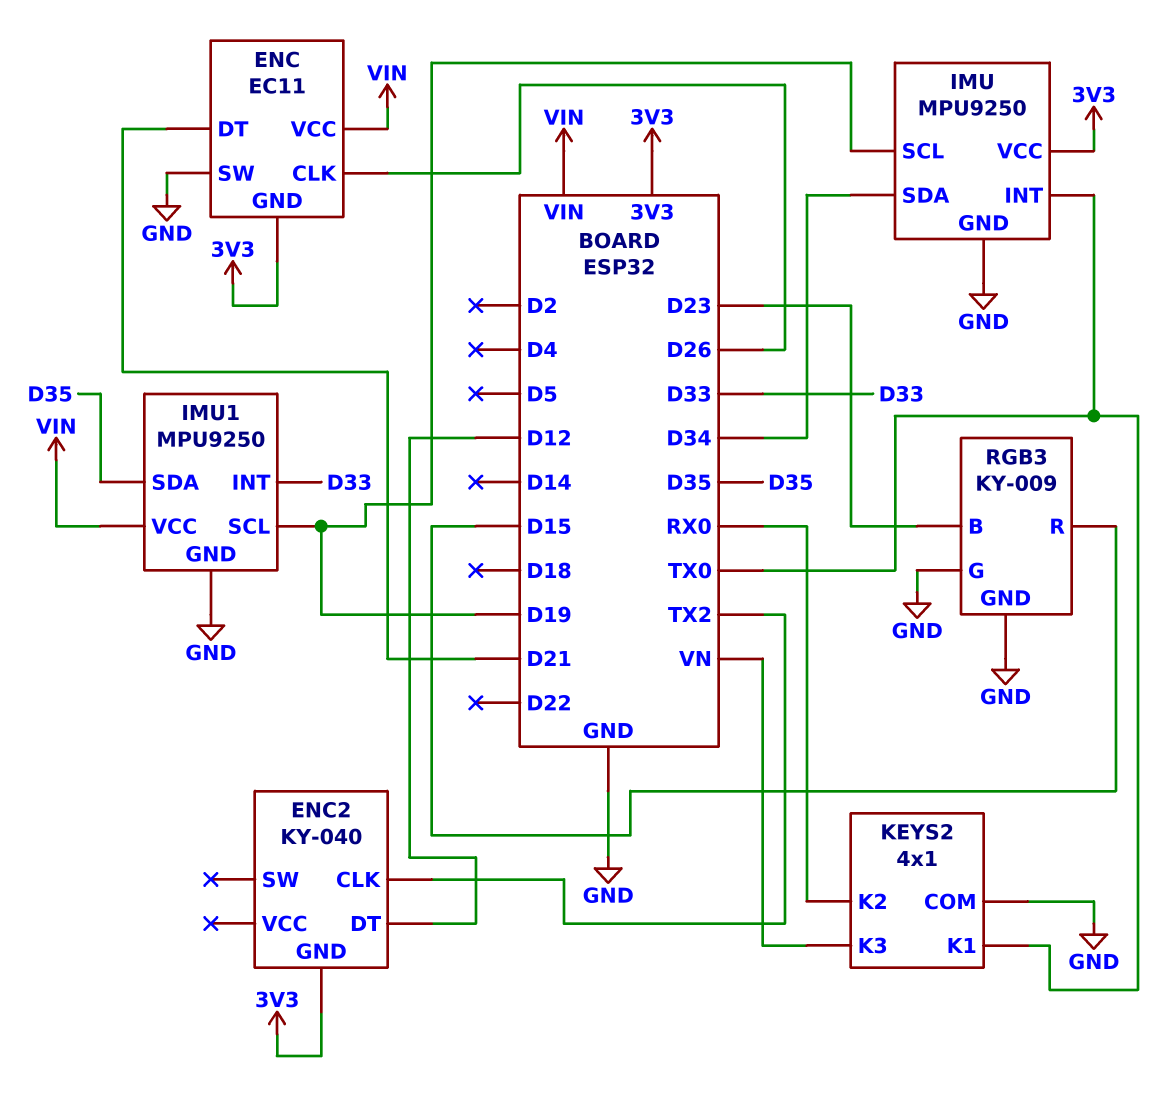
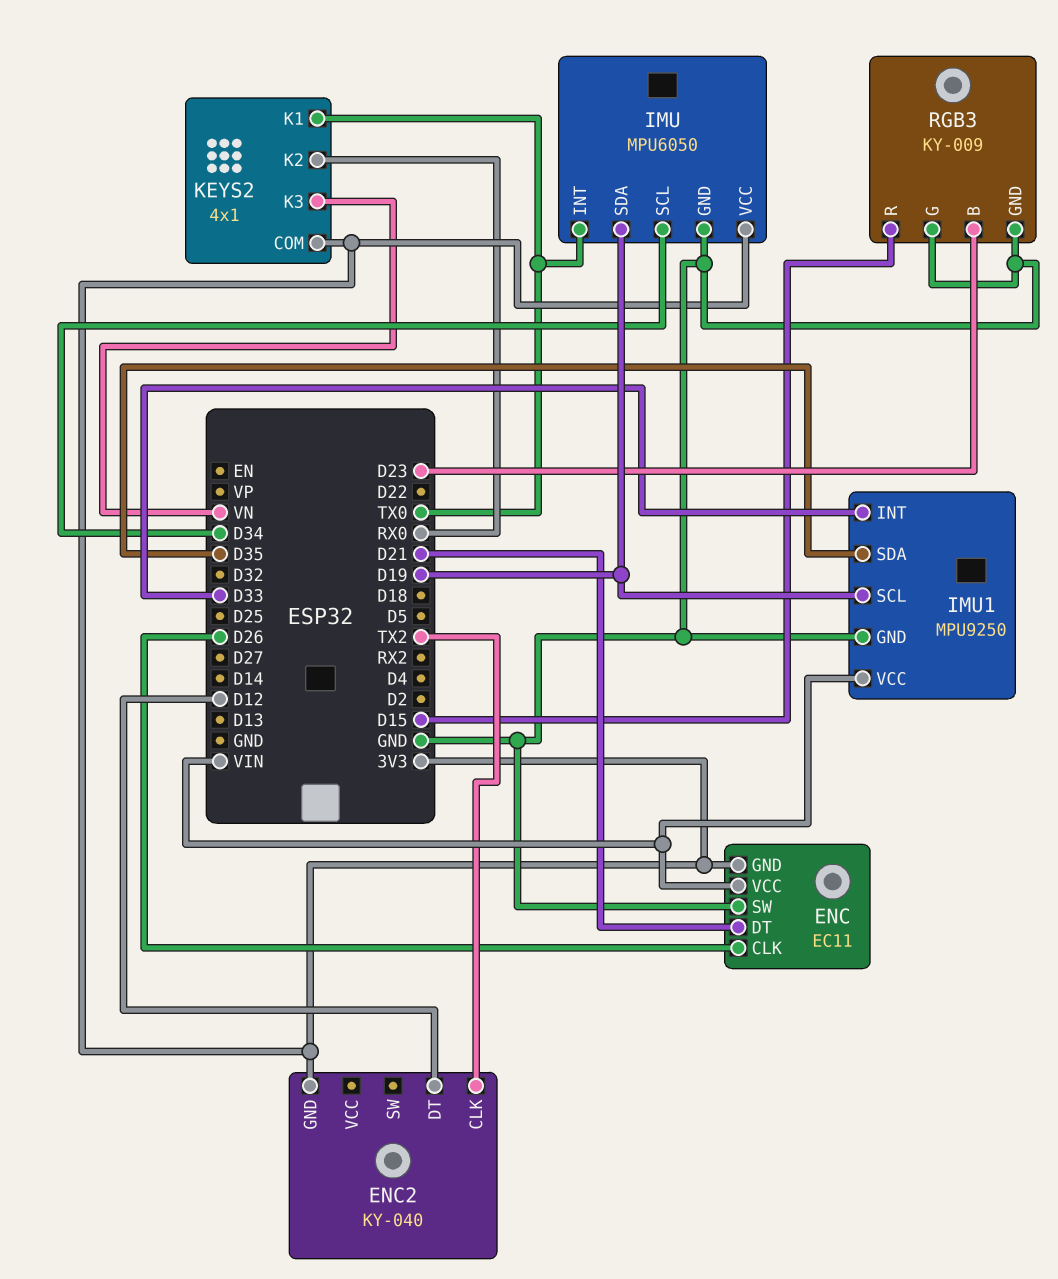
IMU: MPU9250 -> MPU6050
IMU pin SCL: D19 -> D34
IMU pin SDA: D34 -> D19
KEYS2 pin COM: GND -> 3V3

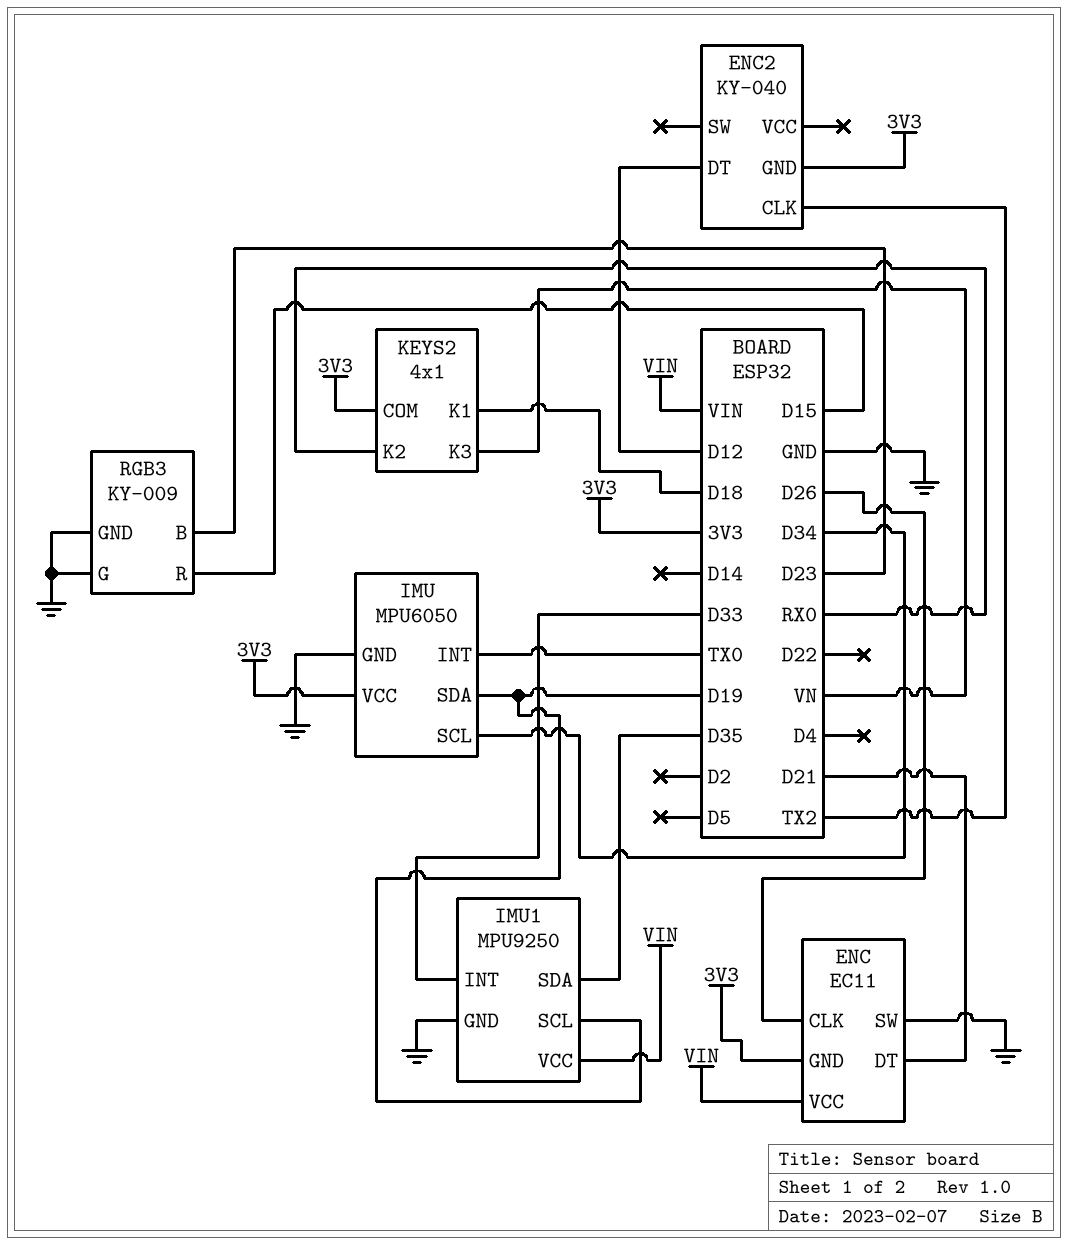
KEYS2 pin K1: TX0 -> D18

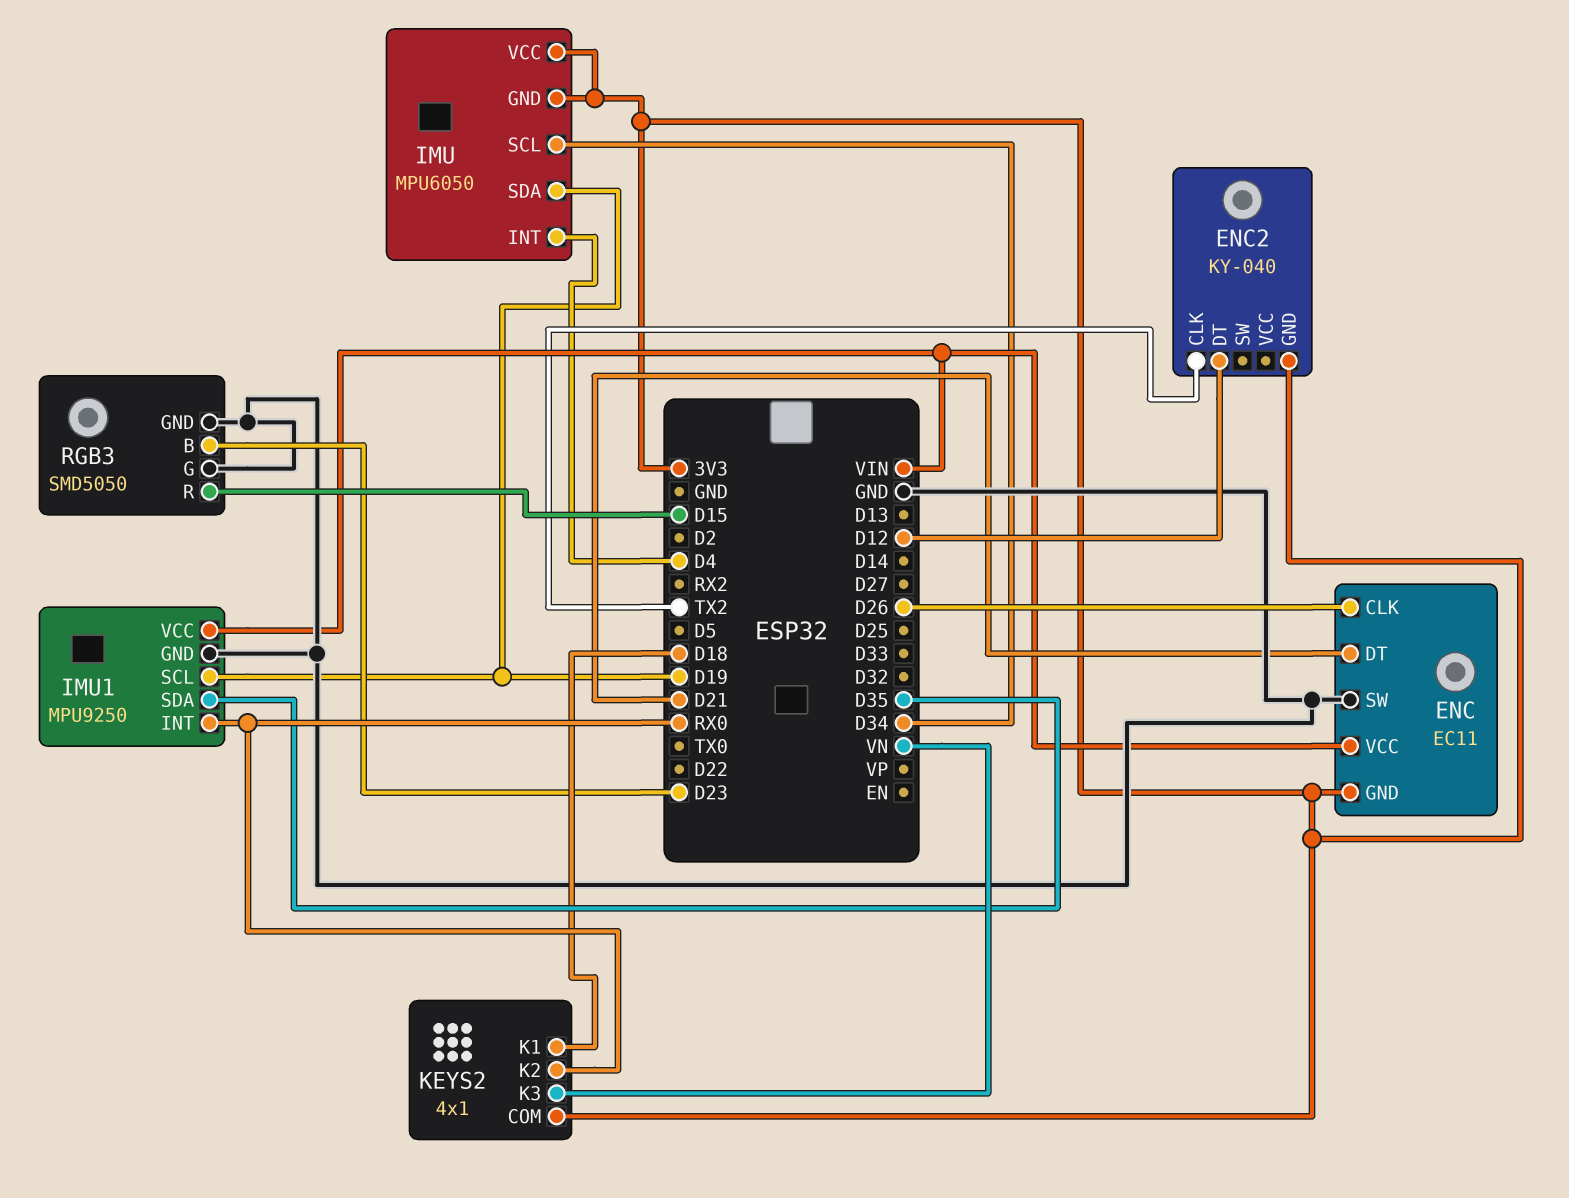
IMU pin GND: GND -> 3V3
IMU pin INT: TX0 -> D4
IMU1 pin INT: D33 -> RX0
RGB3: KY-009 -> SMD5050

